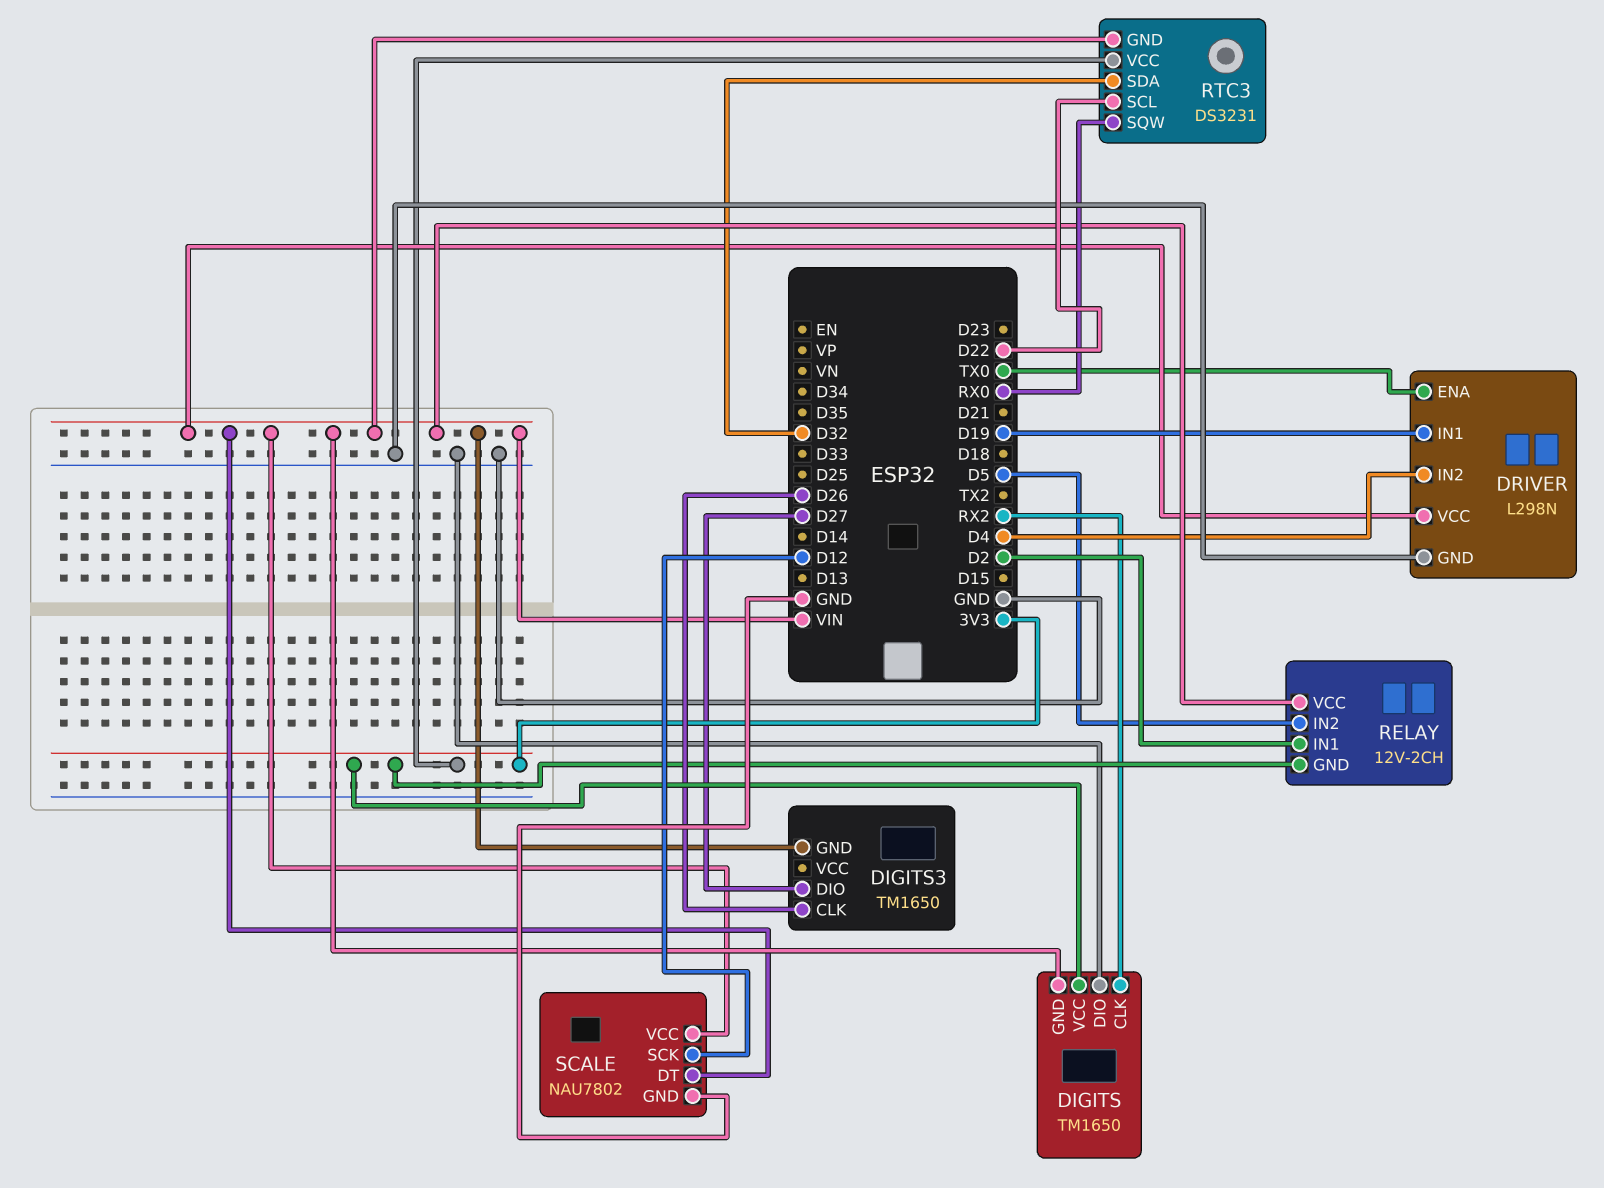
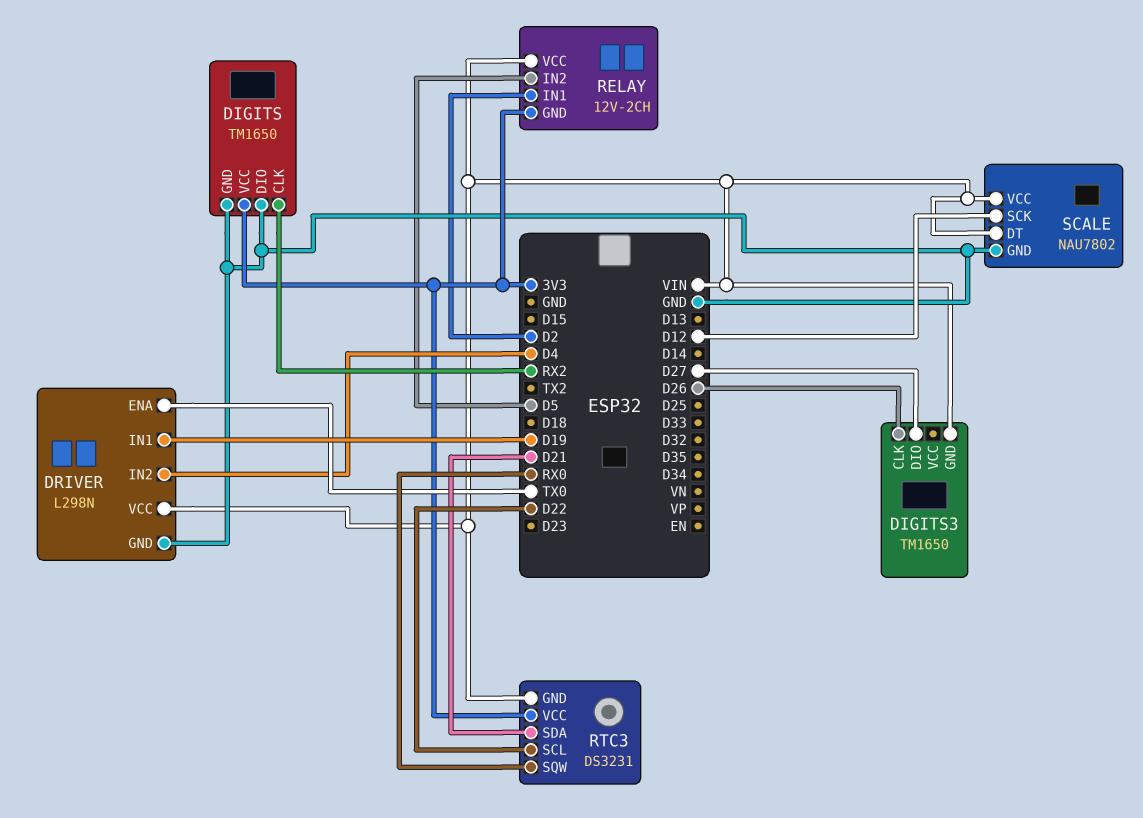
DIGITS pin GND: VIN -> GND
RTC3 pin SDA: D32 -> D21

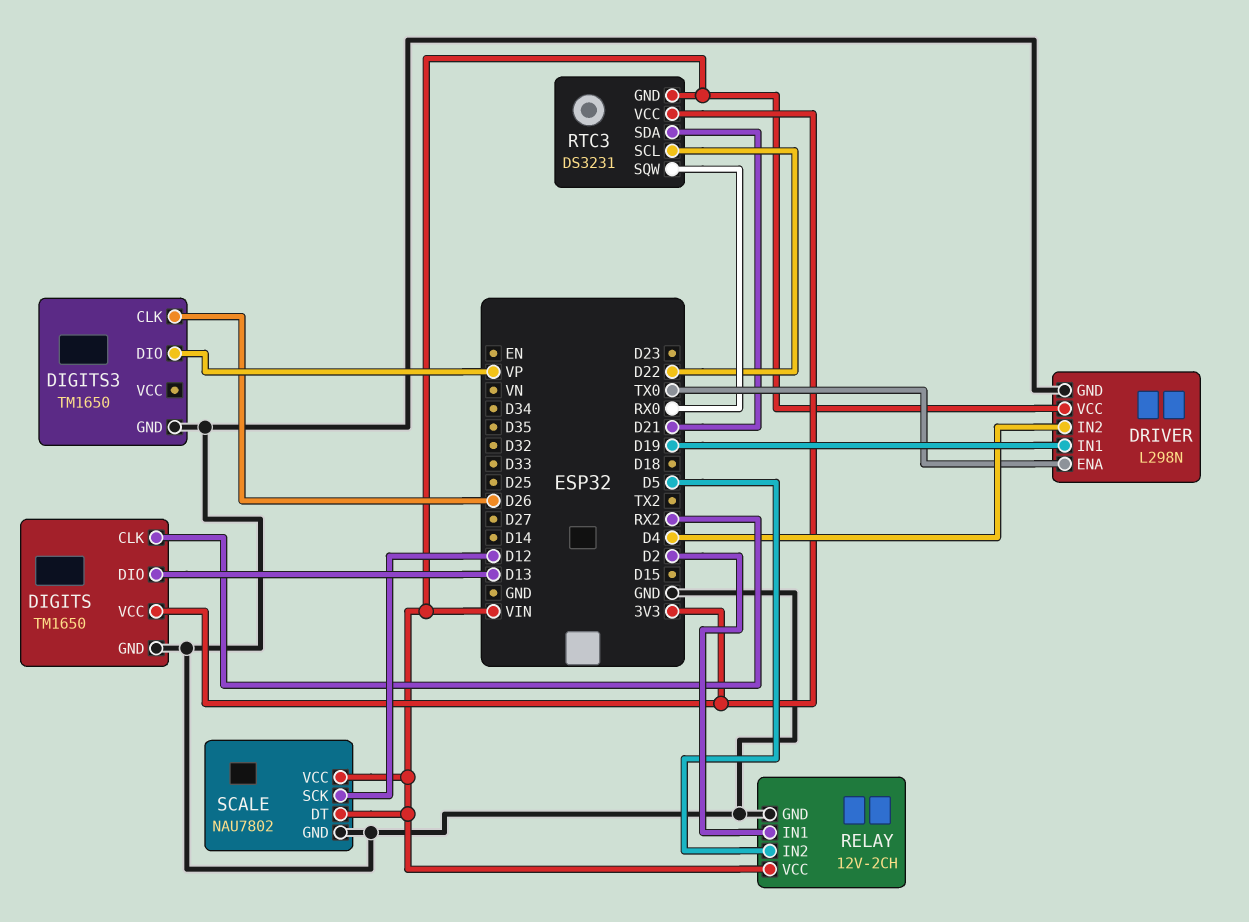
DIGITS pin DIO: GND -> D13
DIGITS3 pin DIO: D27 -> VP
DIGITS3 pin GND: VIN -> GND
RELAY pin GND: 3V3 -> GND

